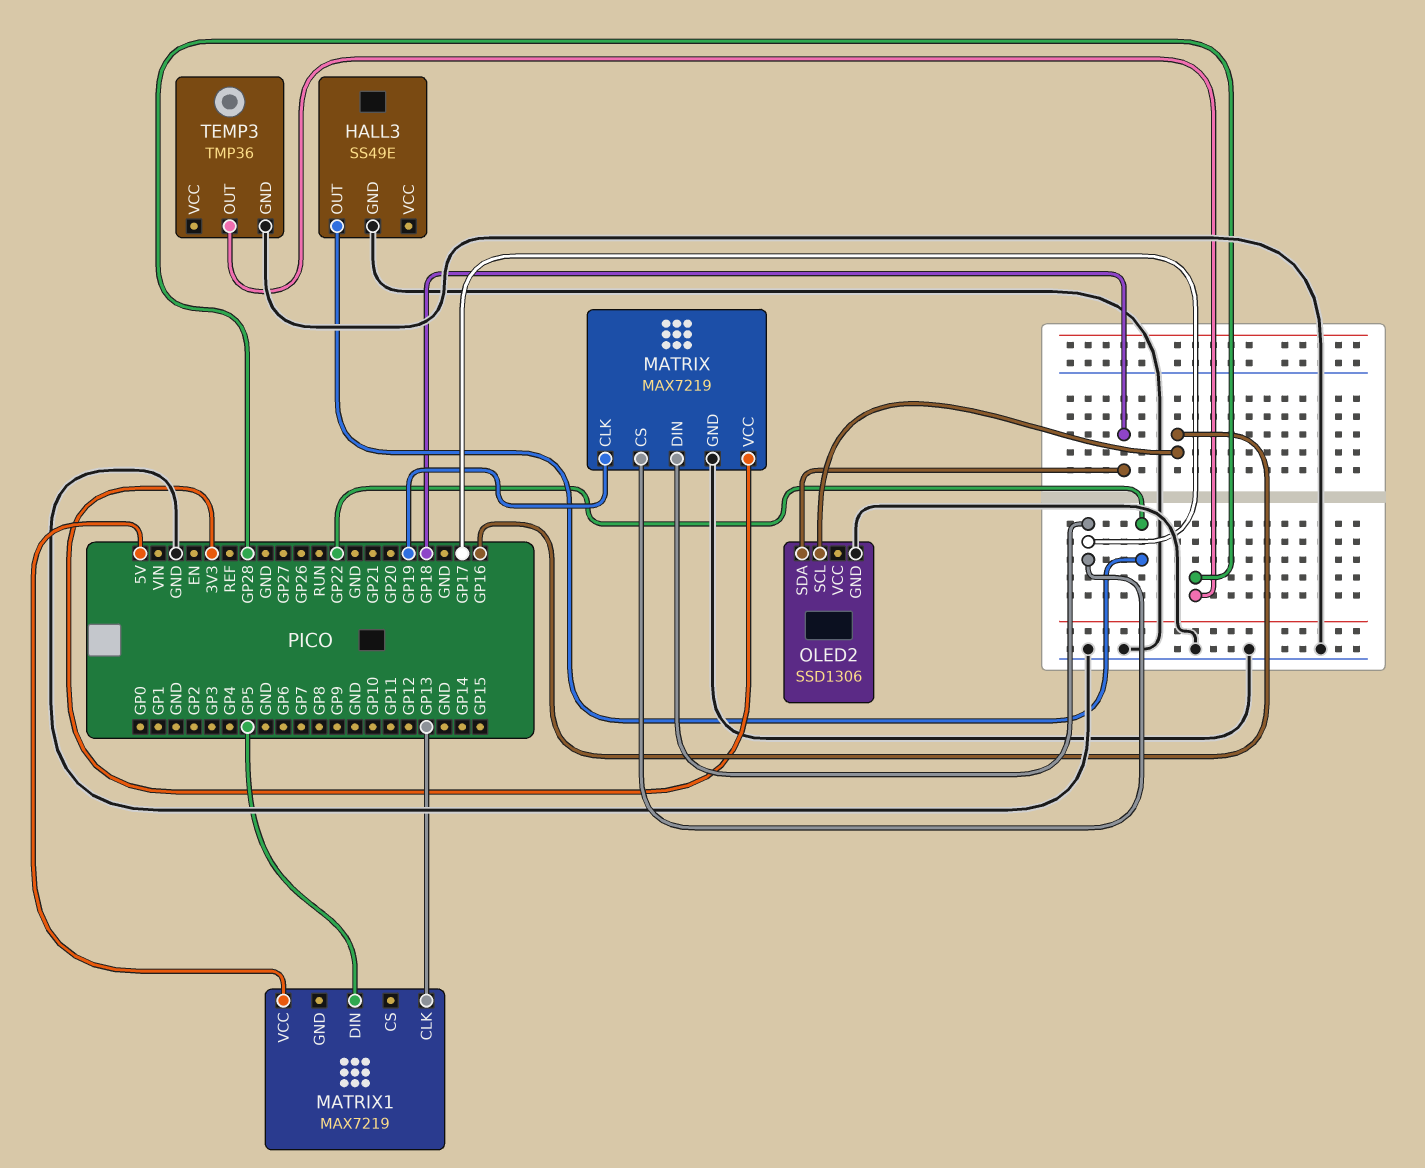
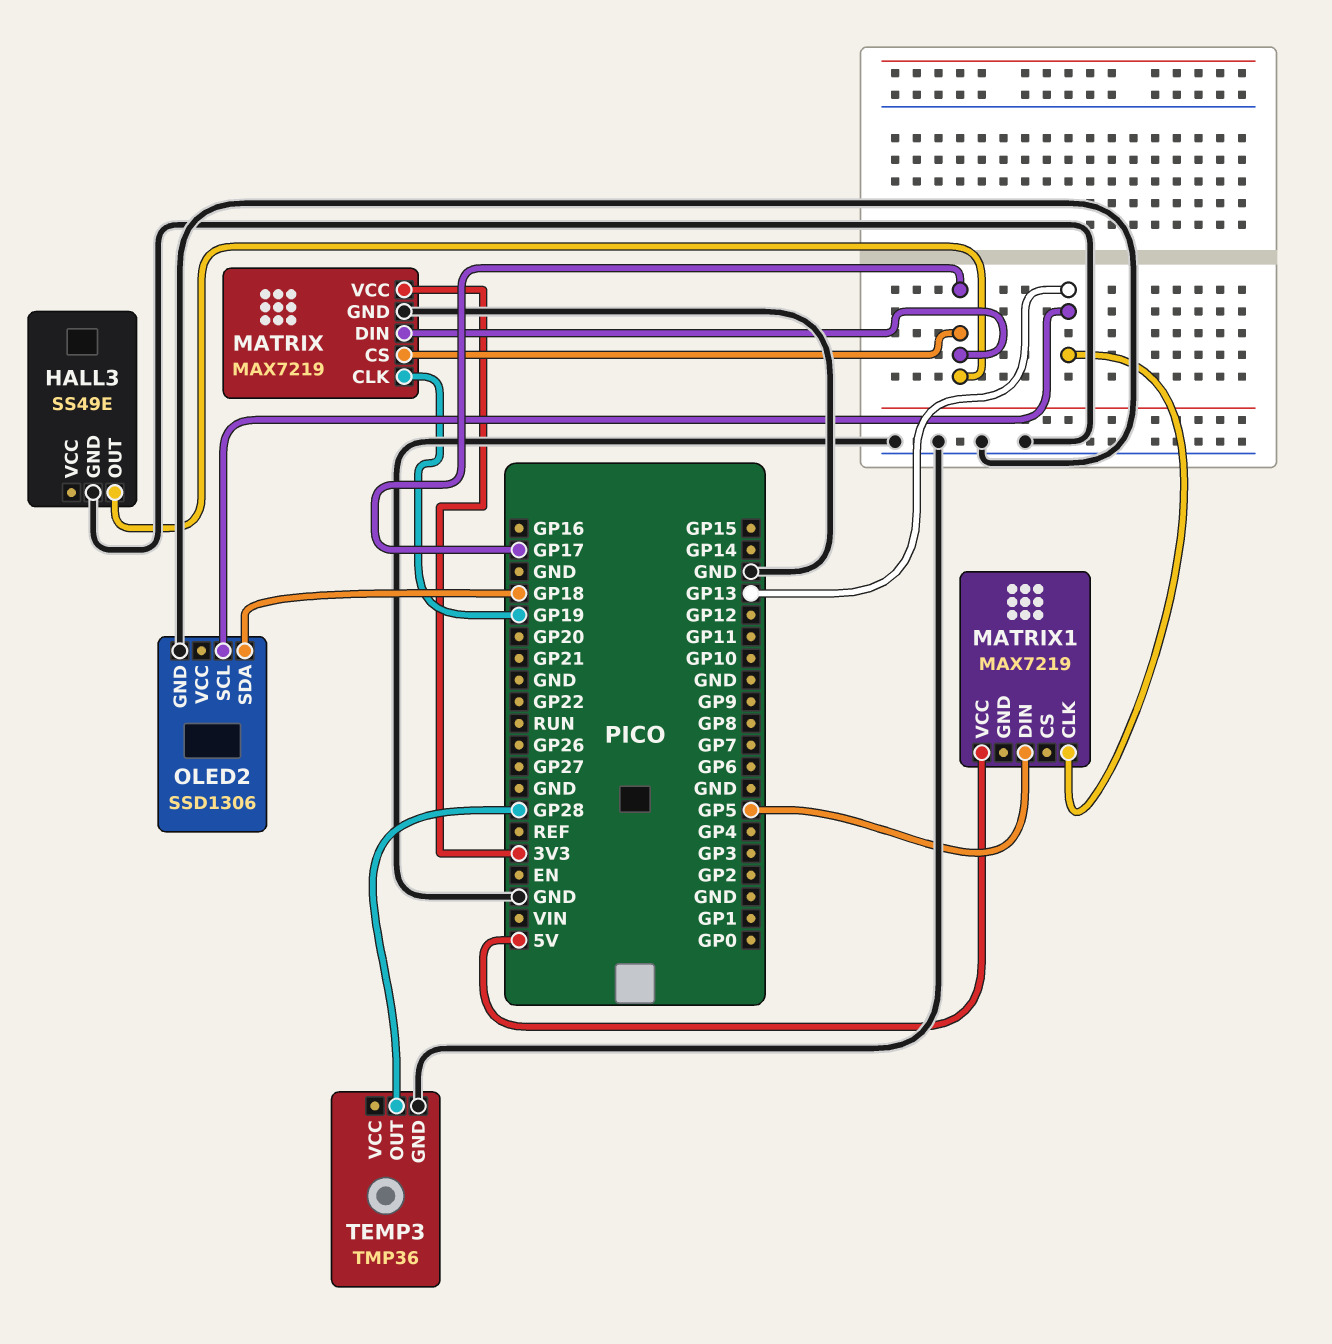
HALL3 pin OUT: GP22 -> GP17
OLED2 pin SCL: GP16 -> GP13

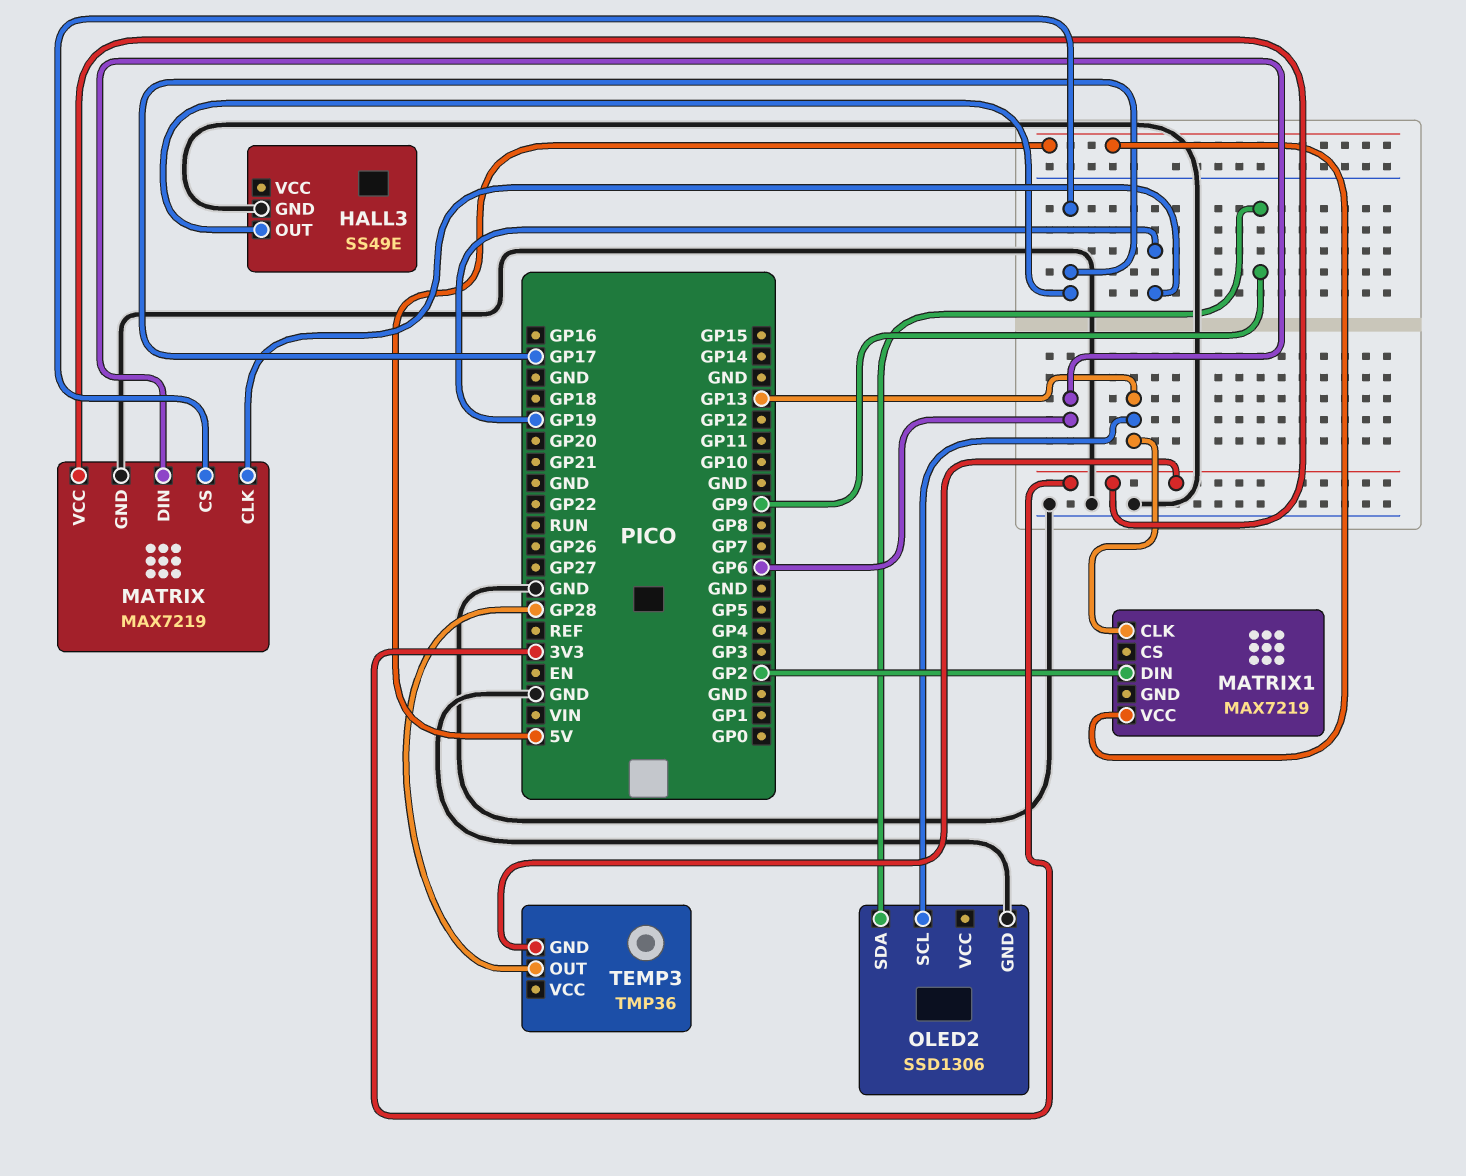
MATRIX pin DIN: GP17 -> GP6
MATRIX1 pin DIN: GP5 -> GP2
OLED2 pin SDA: GP18 -> GP9
TEMP3 pin GND: GND -> 3V3

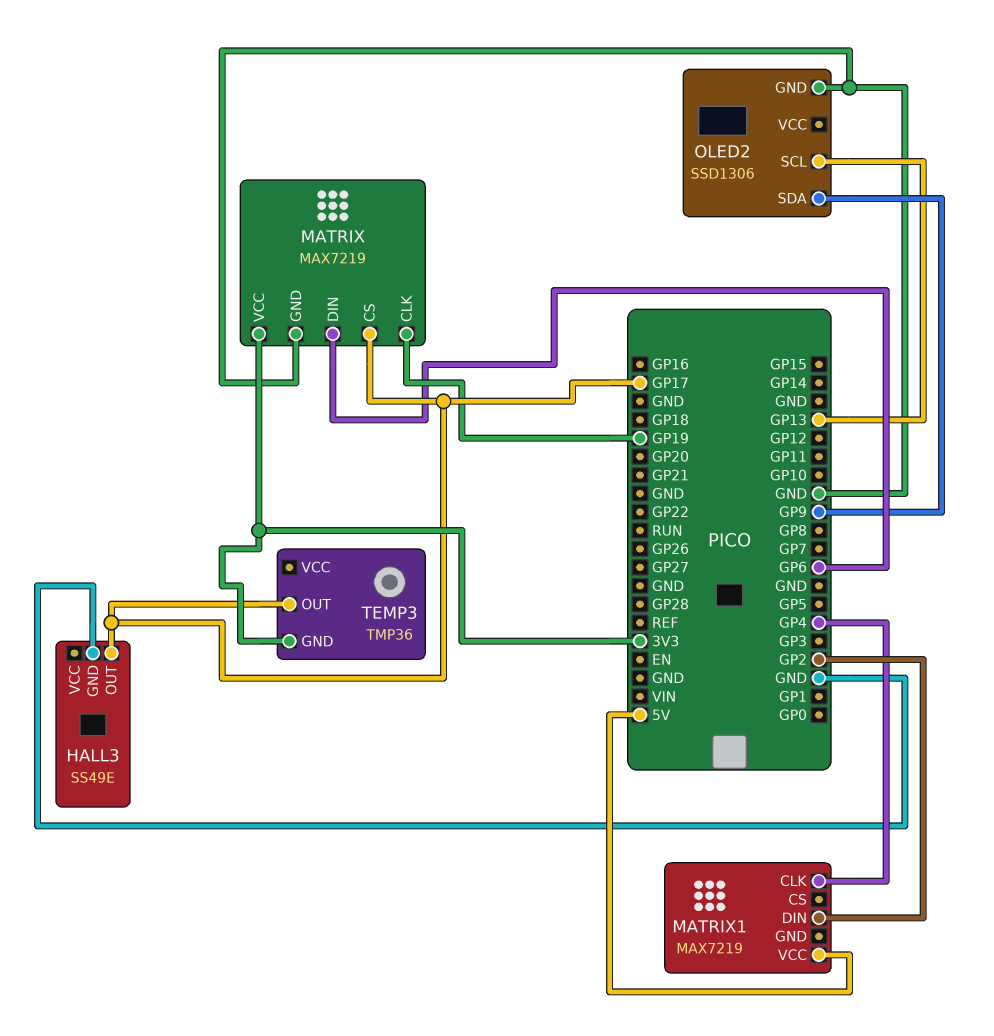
MATRIX1 pin CLK: GP13 -> GP4
TEMP3 pin OUT: GP28 -> GP17

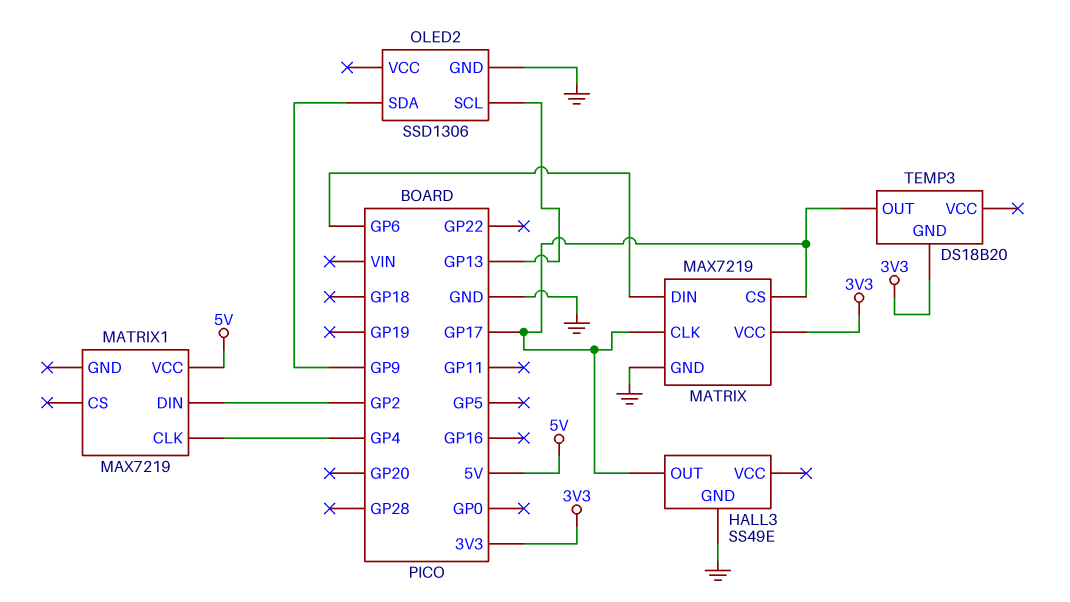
MATRIX pin CLK: GP19 -> GP17
TEMP3: TMP36 -> DS18B20

